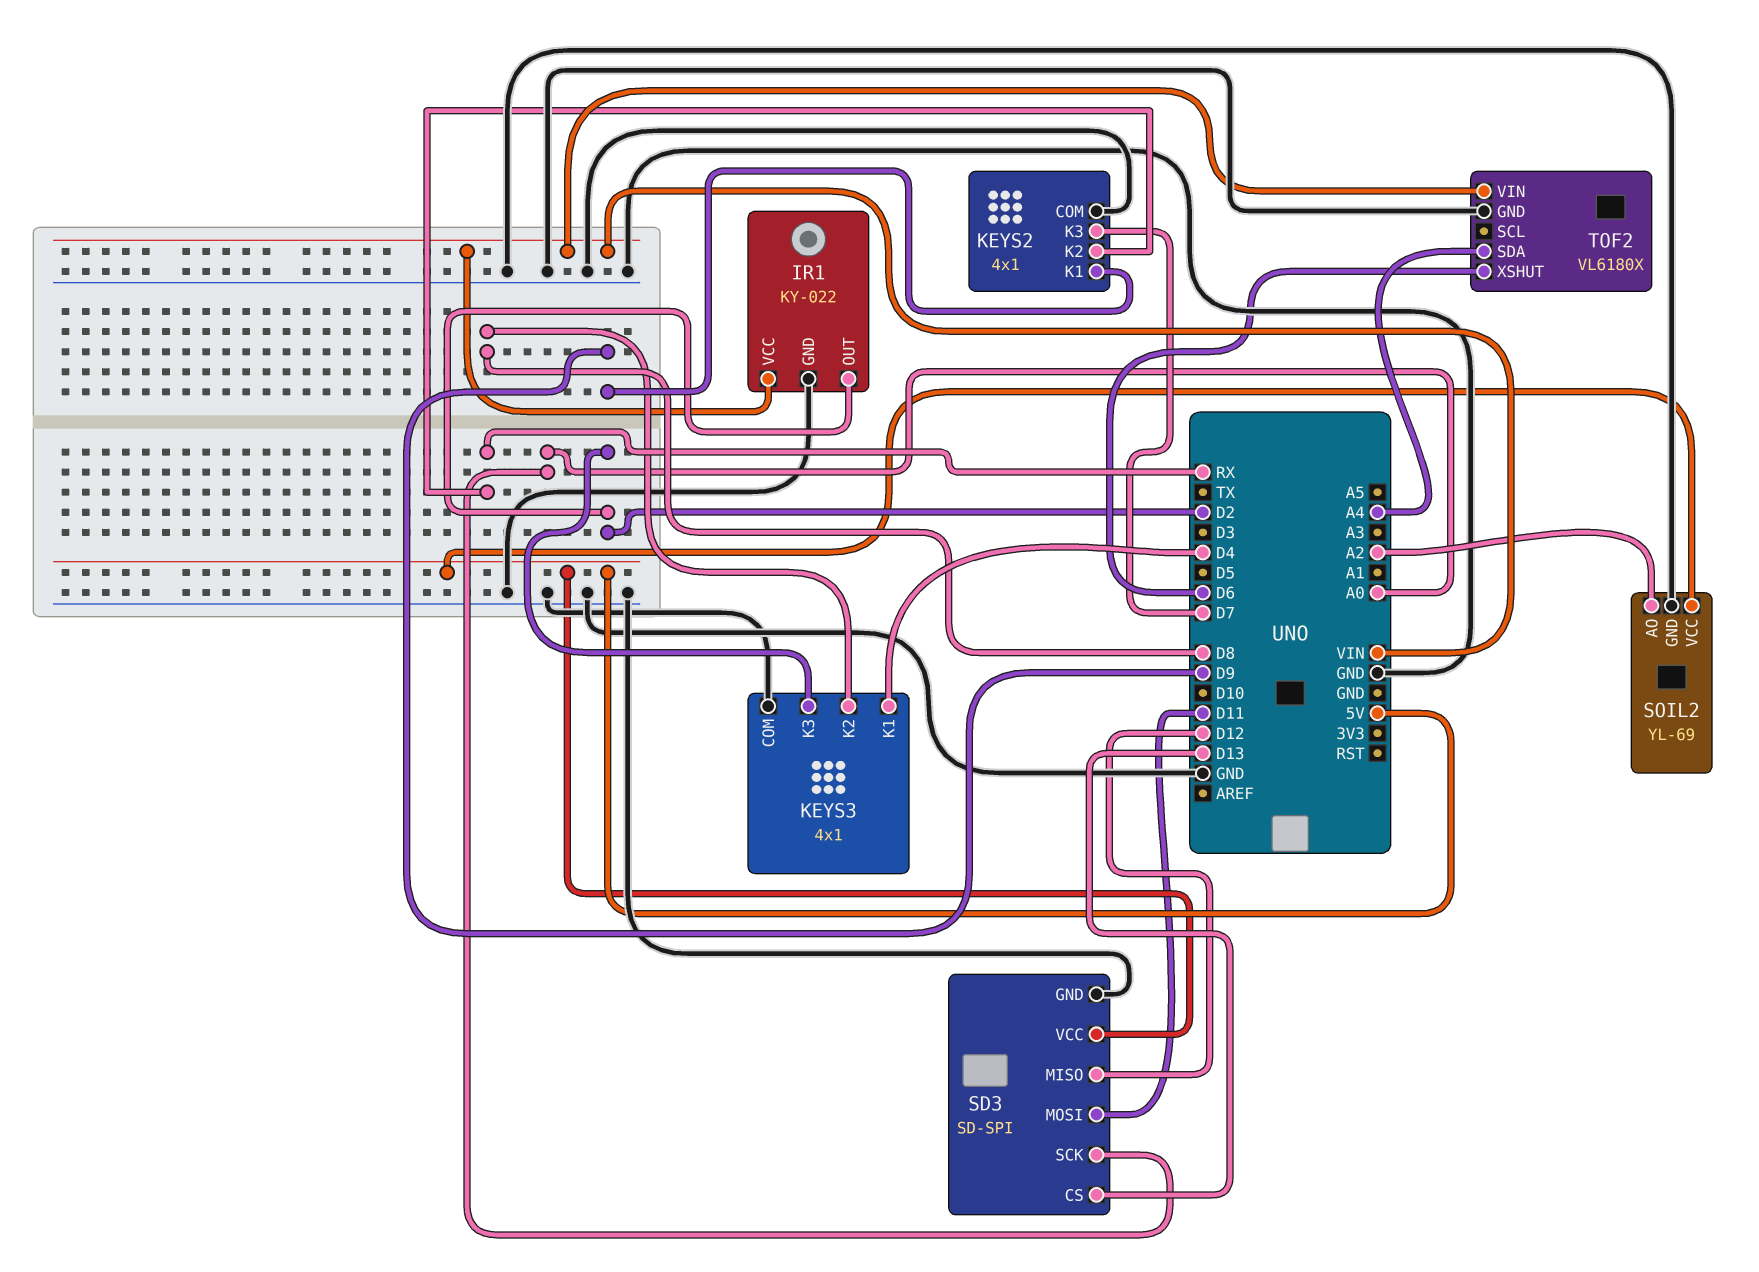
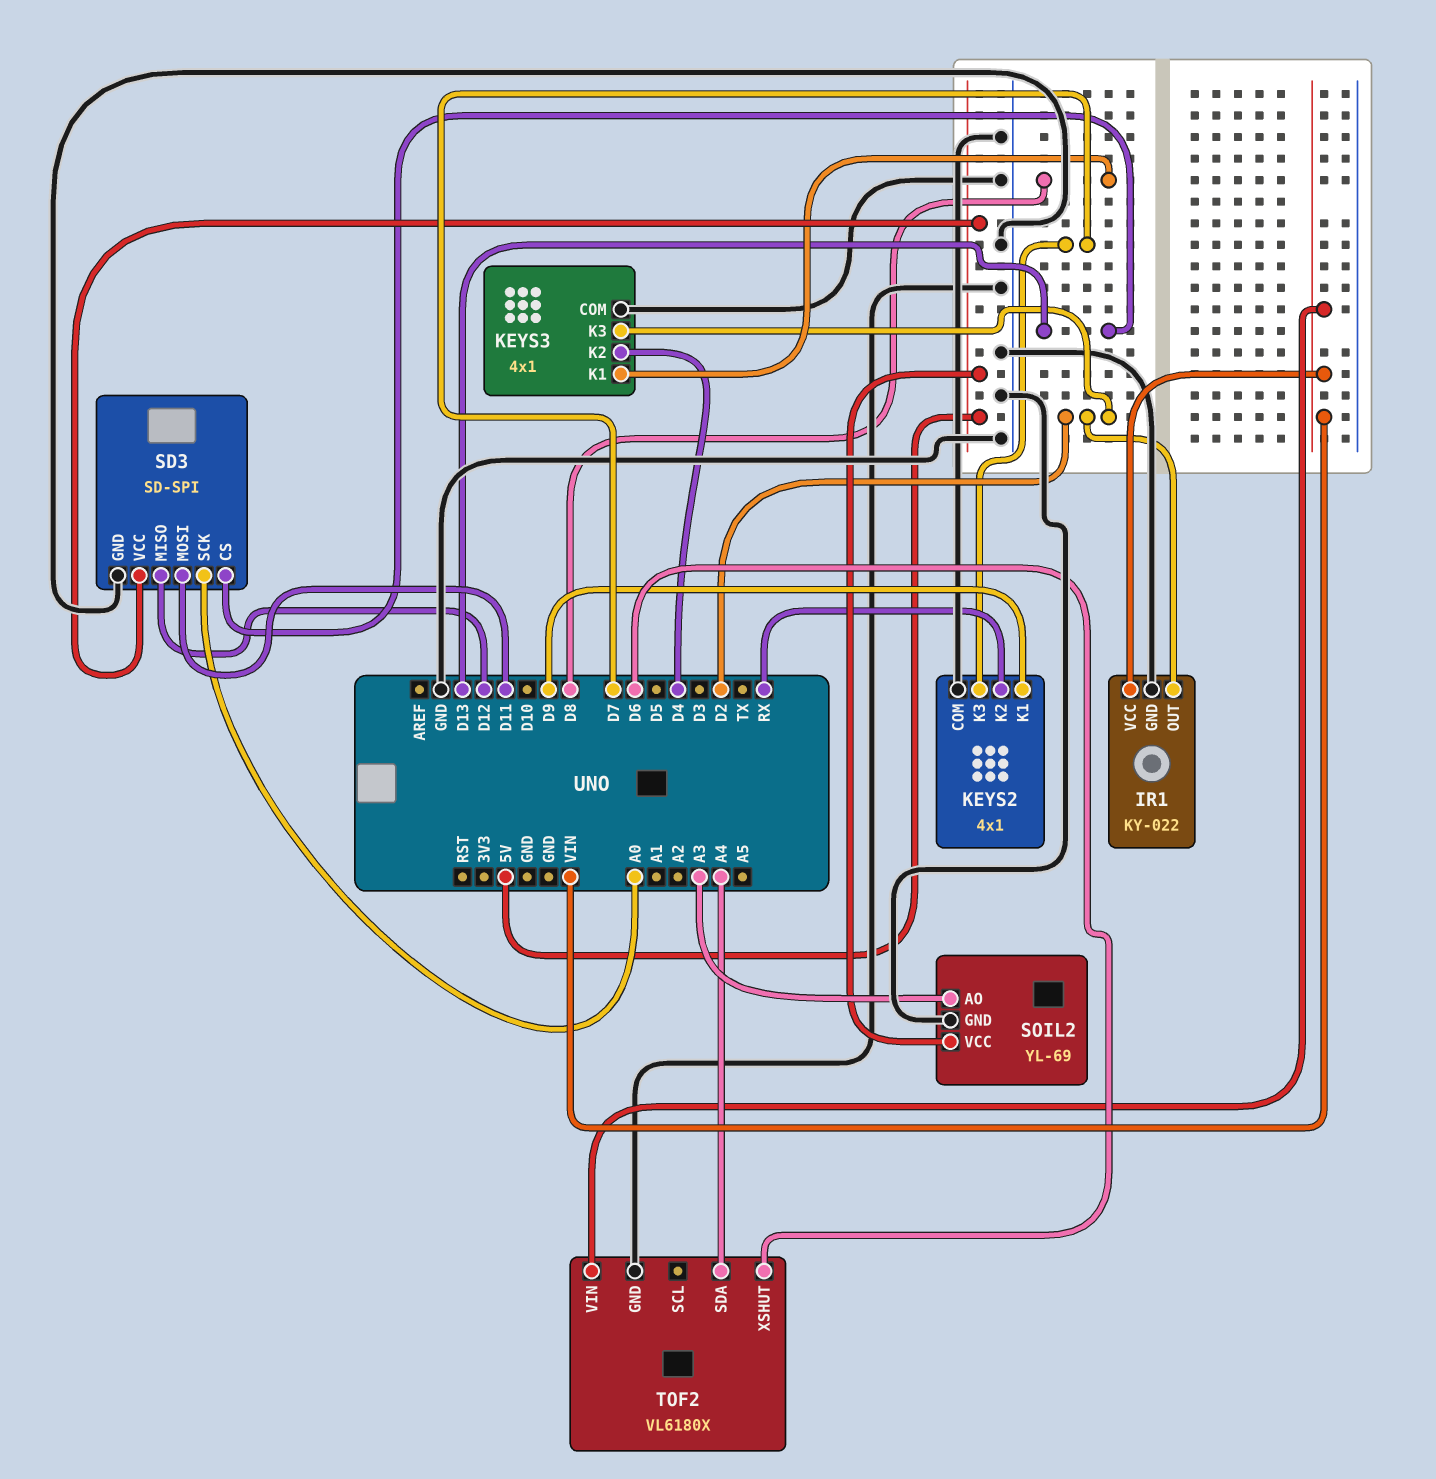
KEYS3 pin K1: D4 -> D8
KEYS3 pin K2: D8 -> D4
SOIL2 pin AO: A2 -> A3

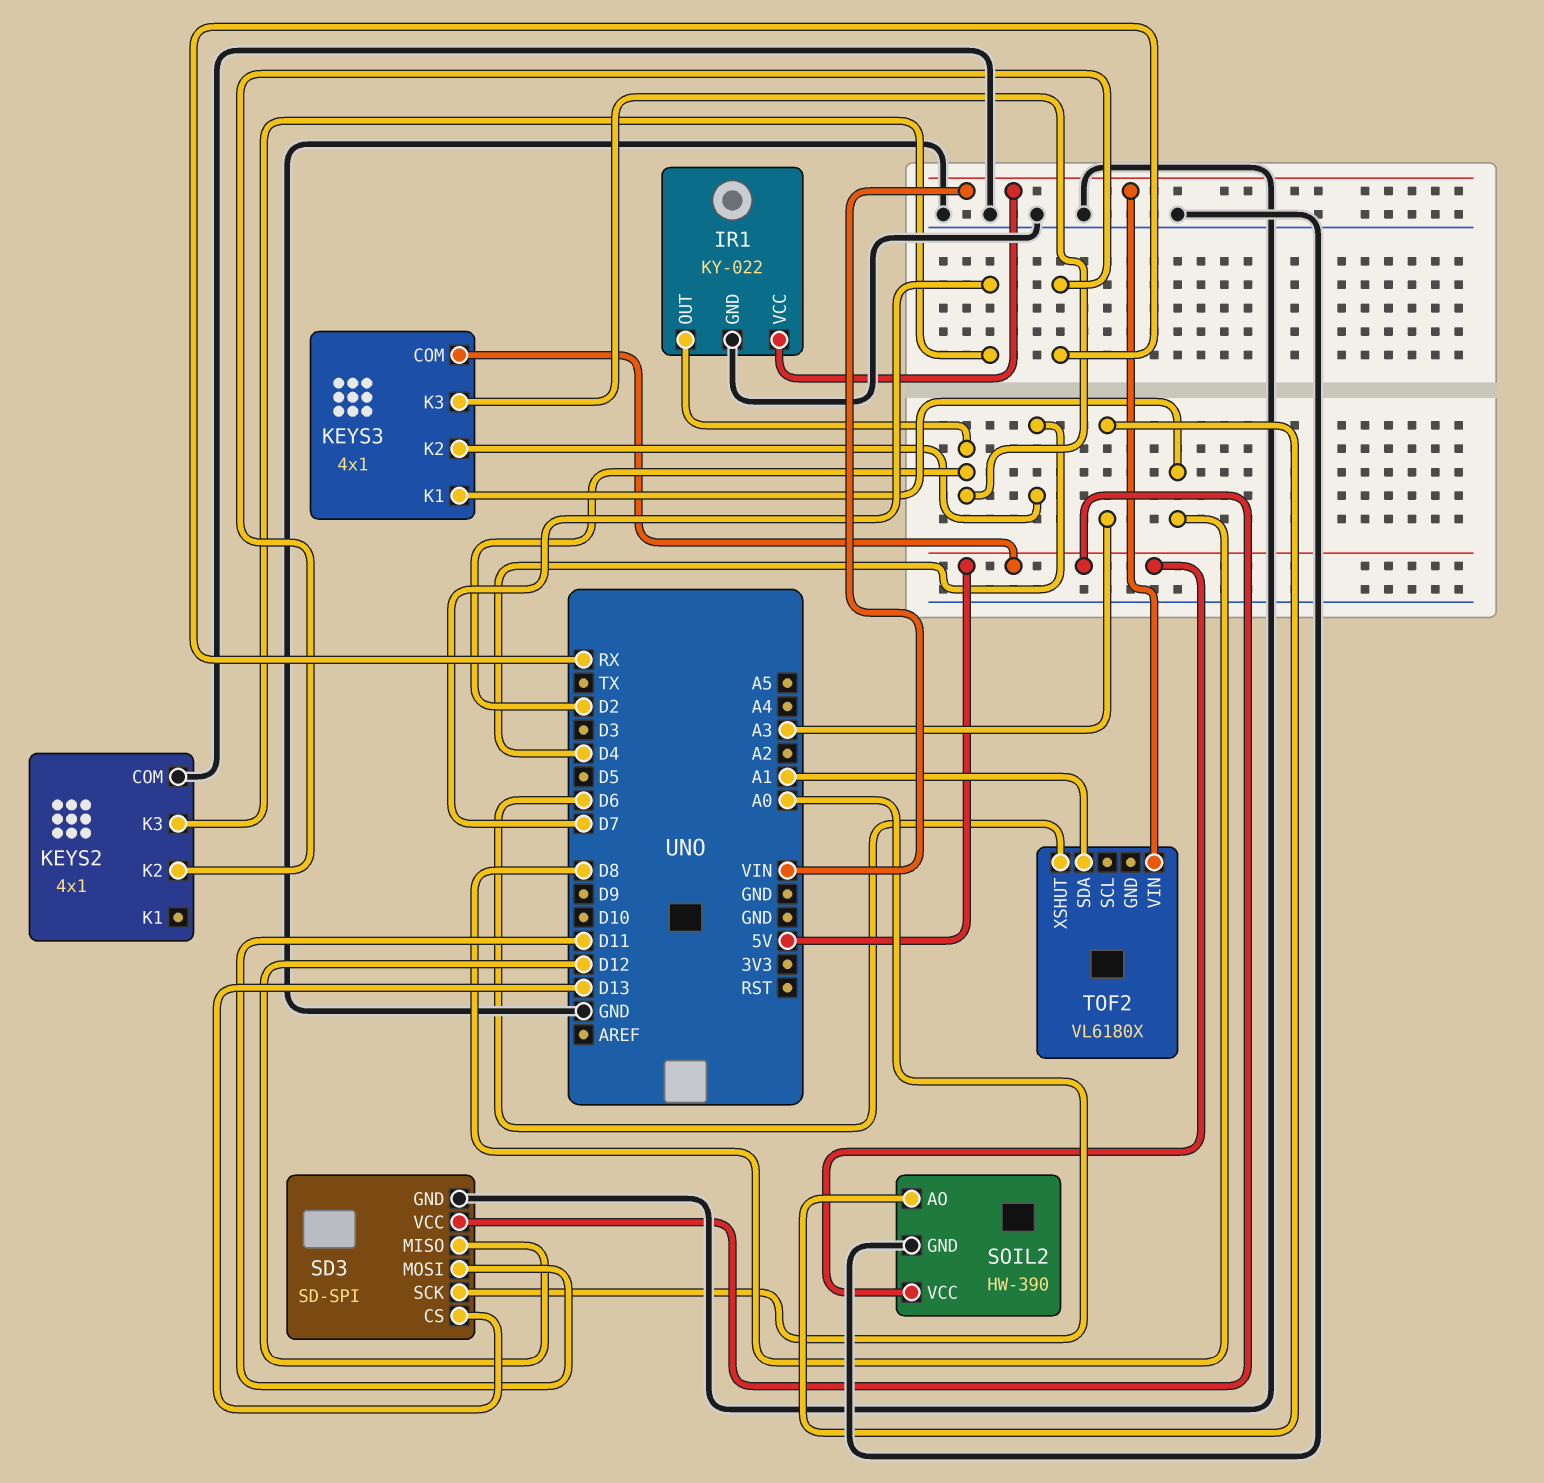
KEYS2 pin K1: D9 -> none
KEYS3 pin COM: GND -> 5V
SOIL2: YL-69 -> HW-390
TOF2 pin GND: GND -> none
TOF2 pin SDA: A4 -> A1

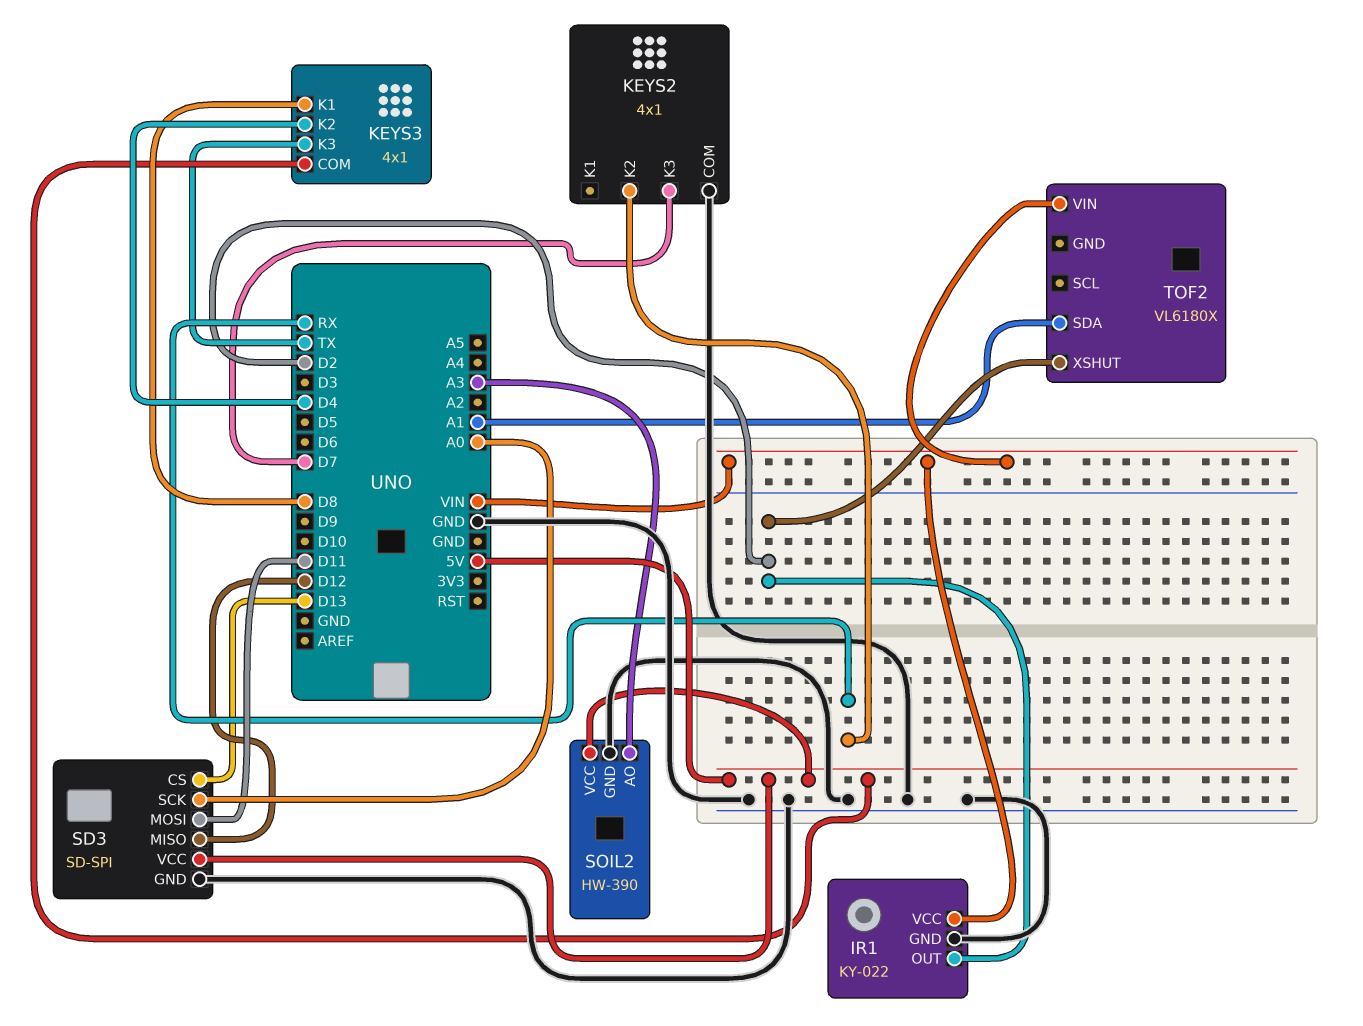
KEYS3 pin K3: D2 -> TX
TOF2 pin XSHUT: D6 -> D2

